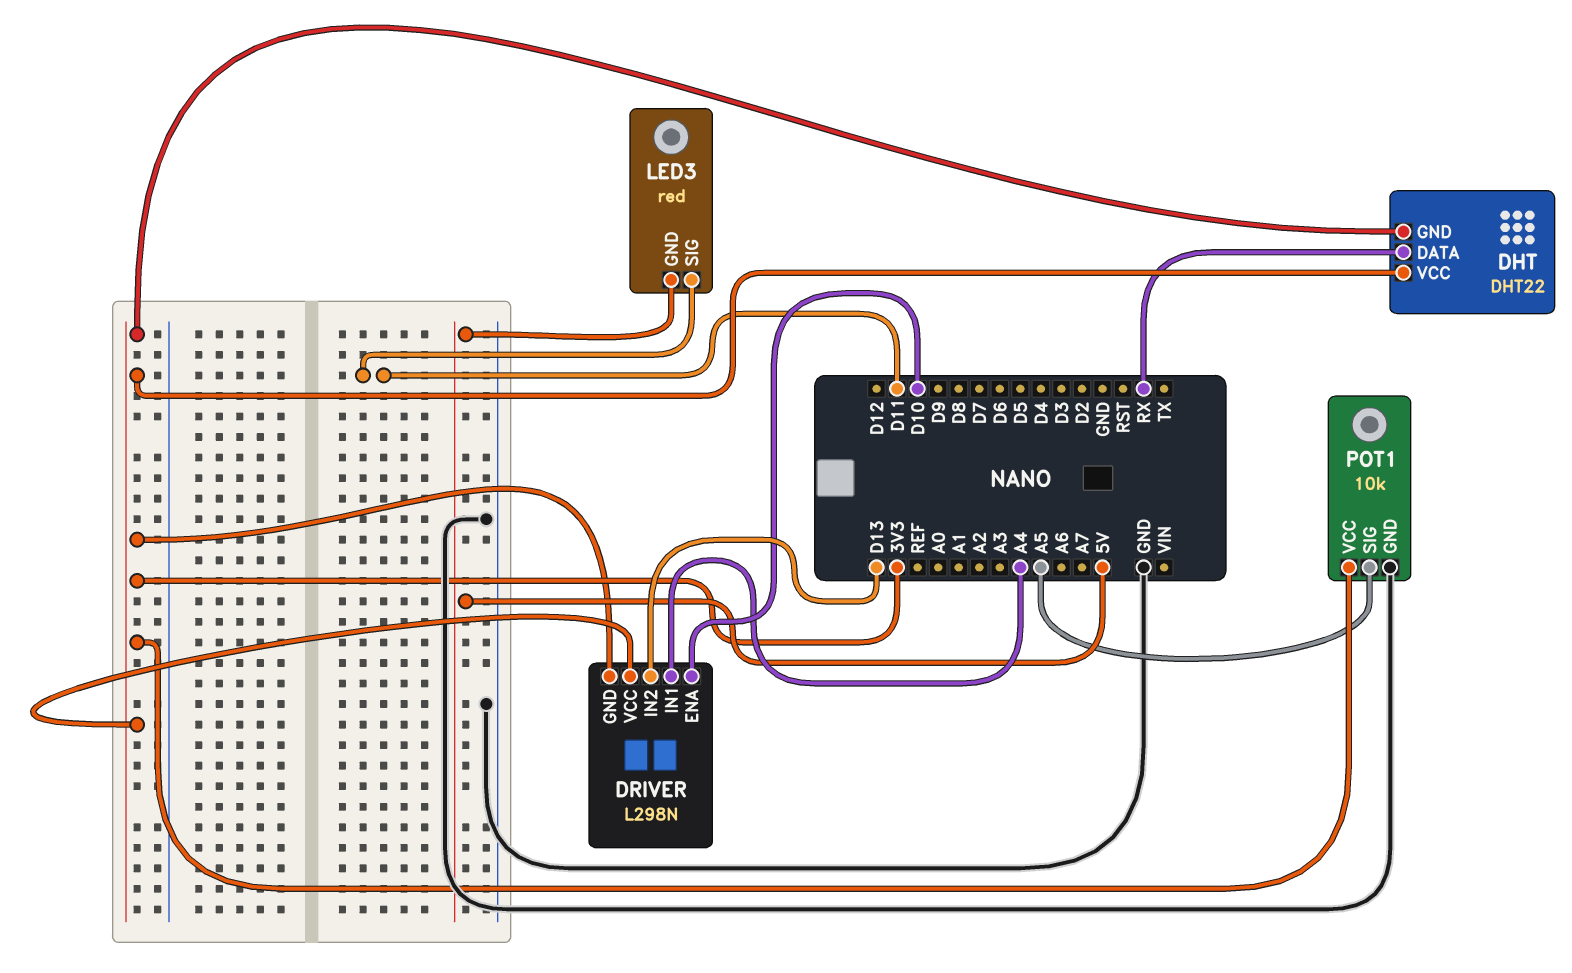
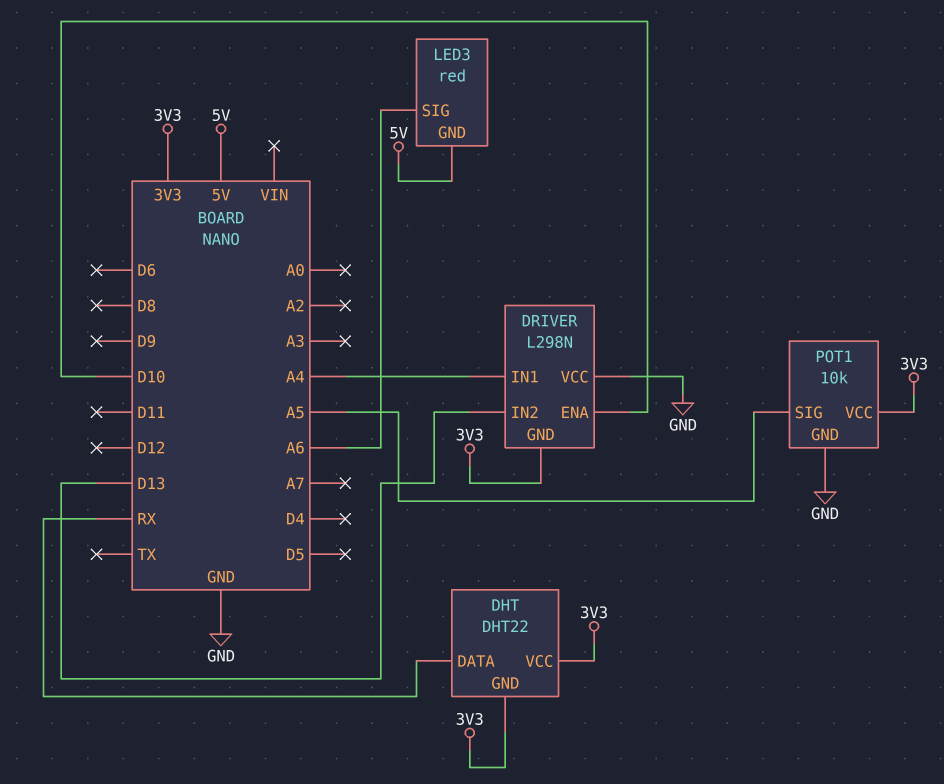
DRIVER pin VCC: 3V3 -> GND
LED3 pin SIG: D11 -> A6

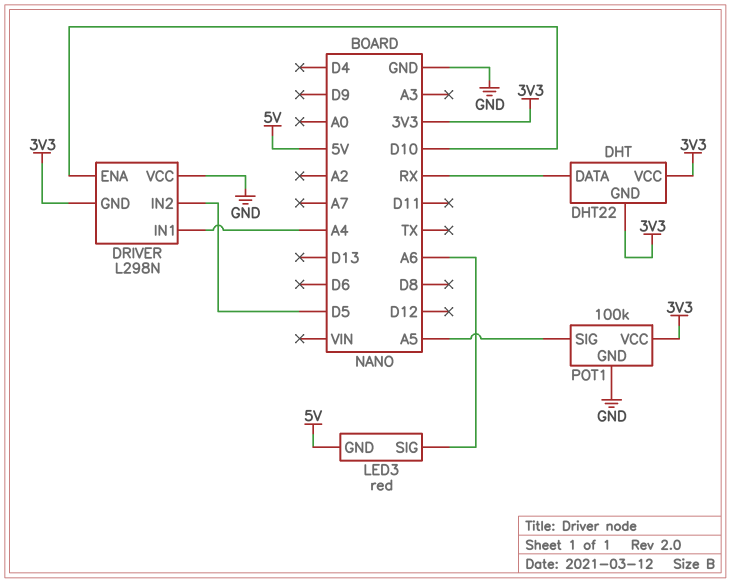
DRIVER pin IN2: D13 -> D5
POT1: 10k -> 100k

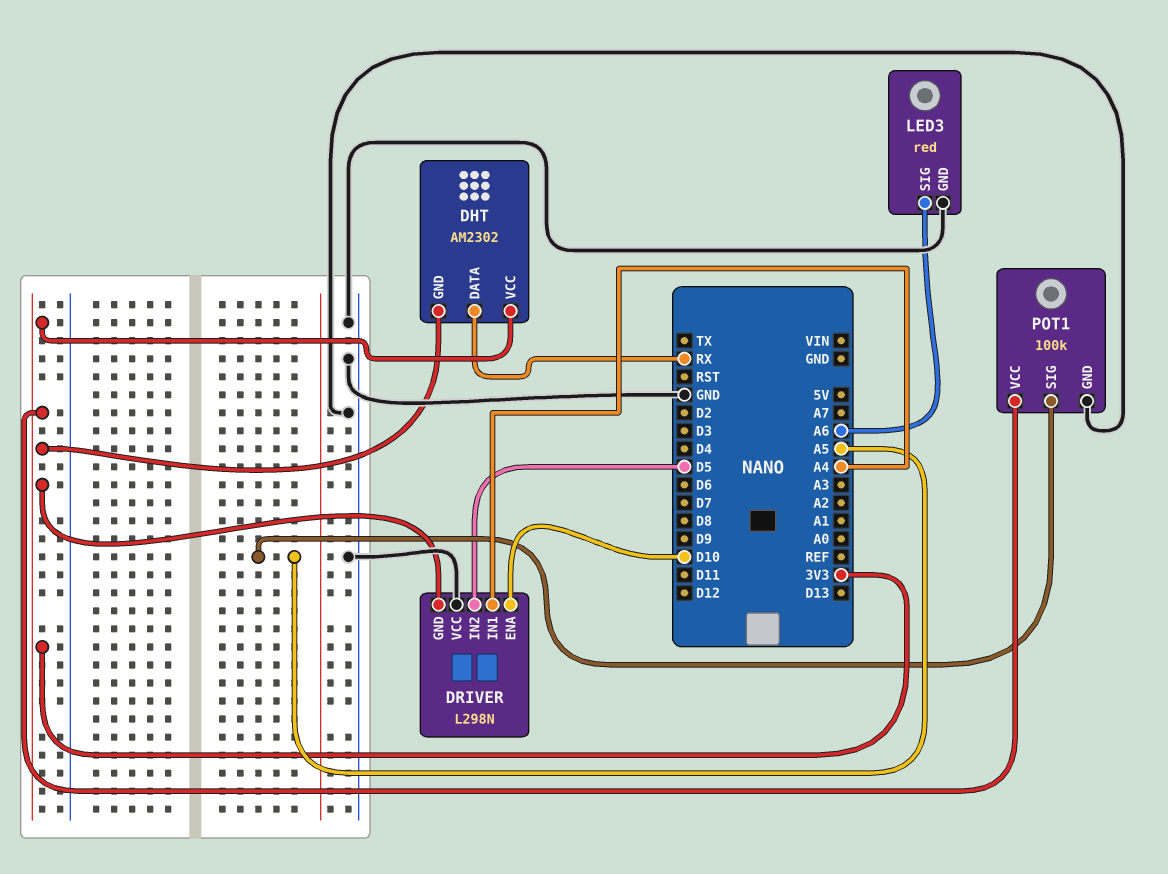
DHT: DHT22 -> AM2302
LED3 pin GND: 5V -> GND

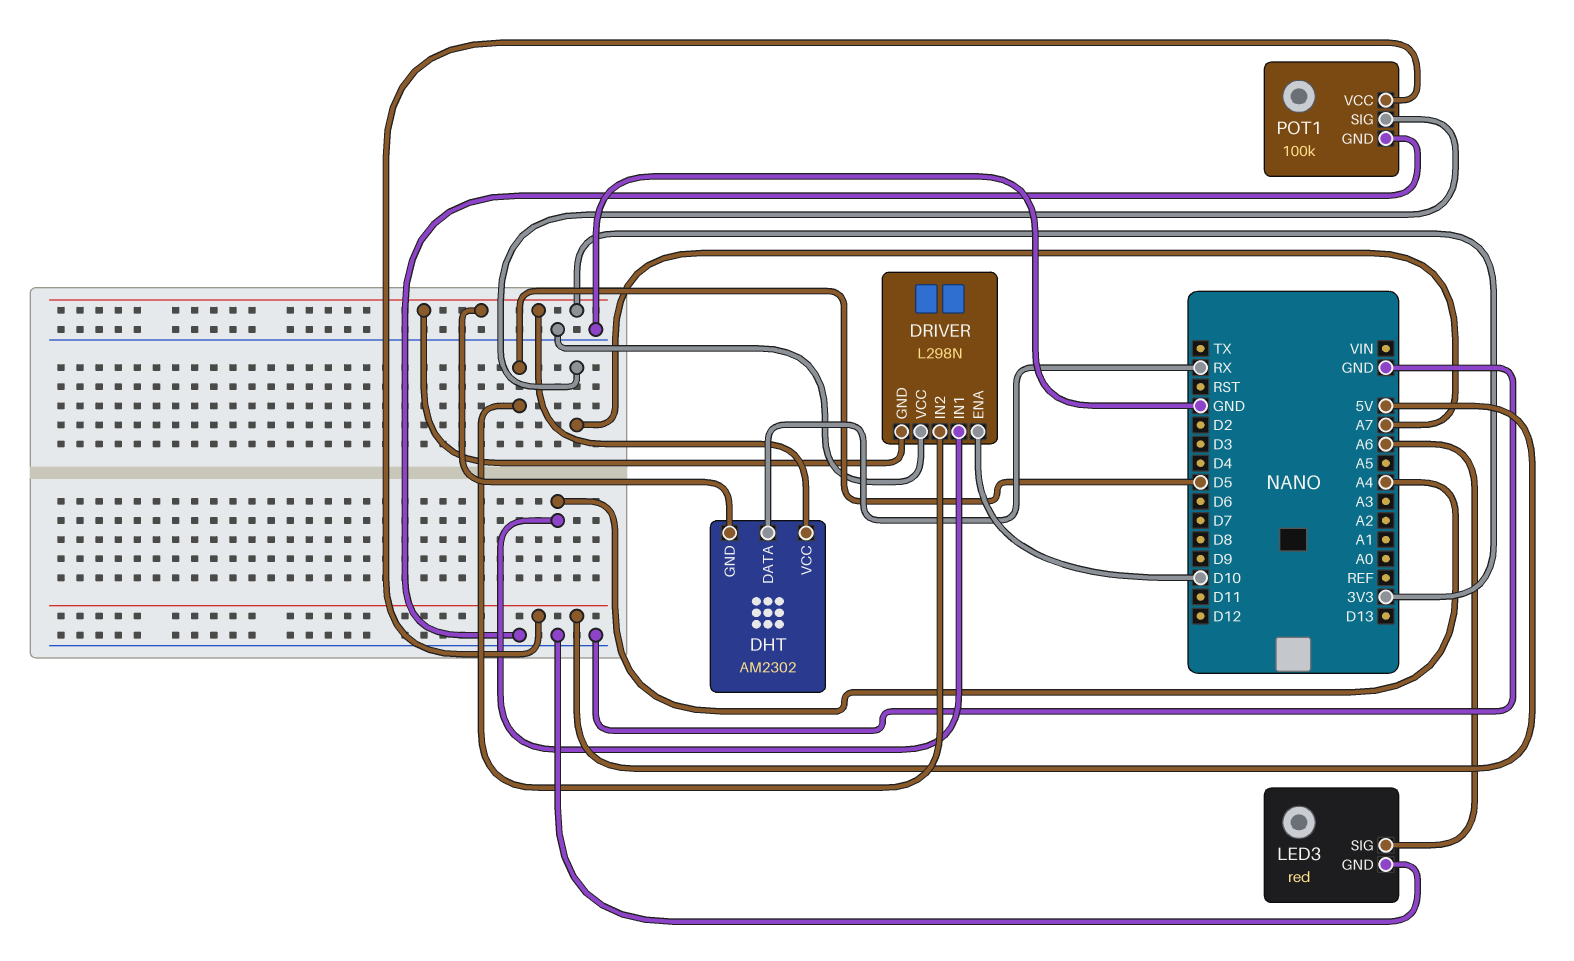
POT1 pin SIG: A5 -> A7
POT1 pin VCC: 3V3 -> 5V

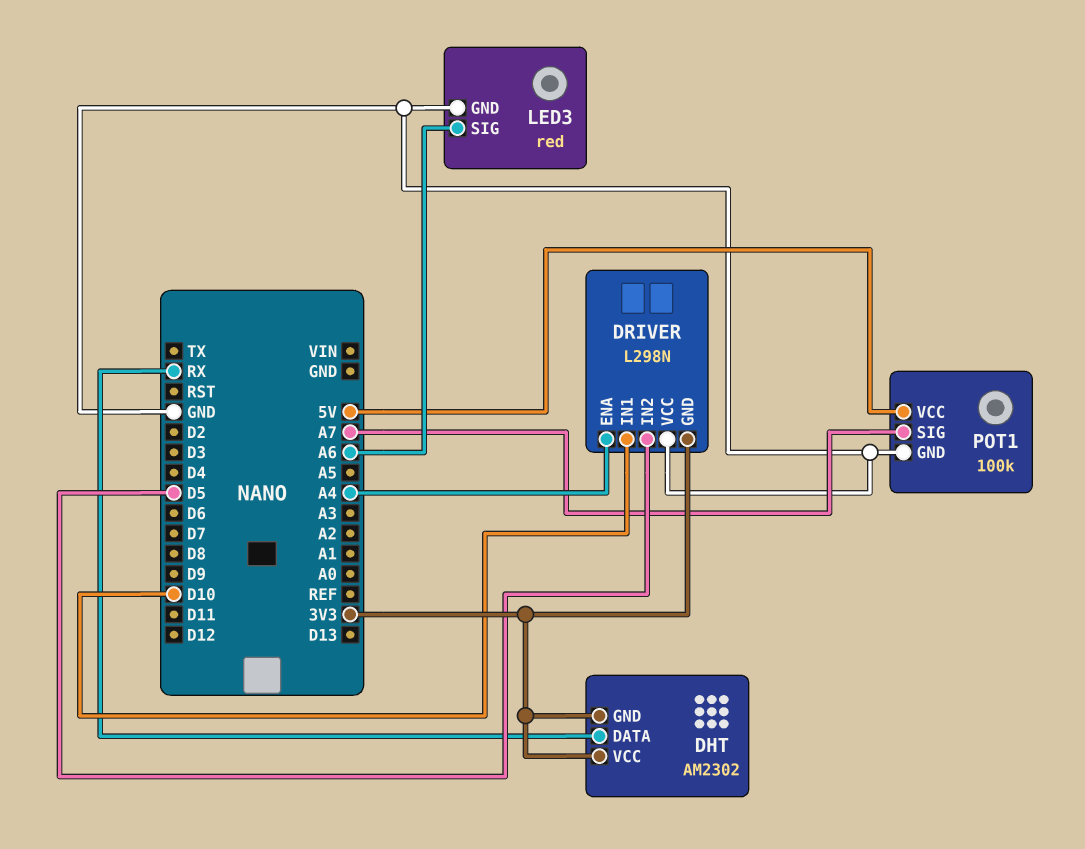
DRIVER pin ENA: D10 -> A4
DRIVER pin IN1: A4 -> D10

